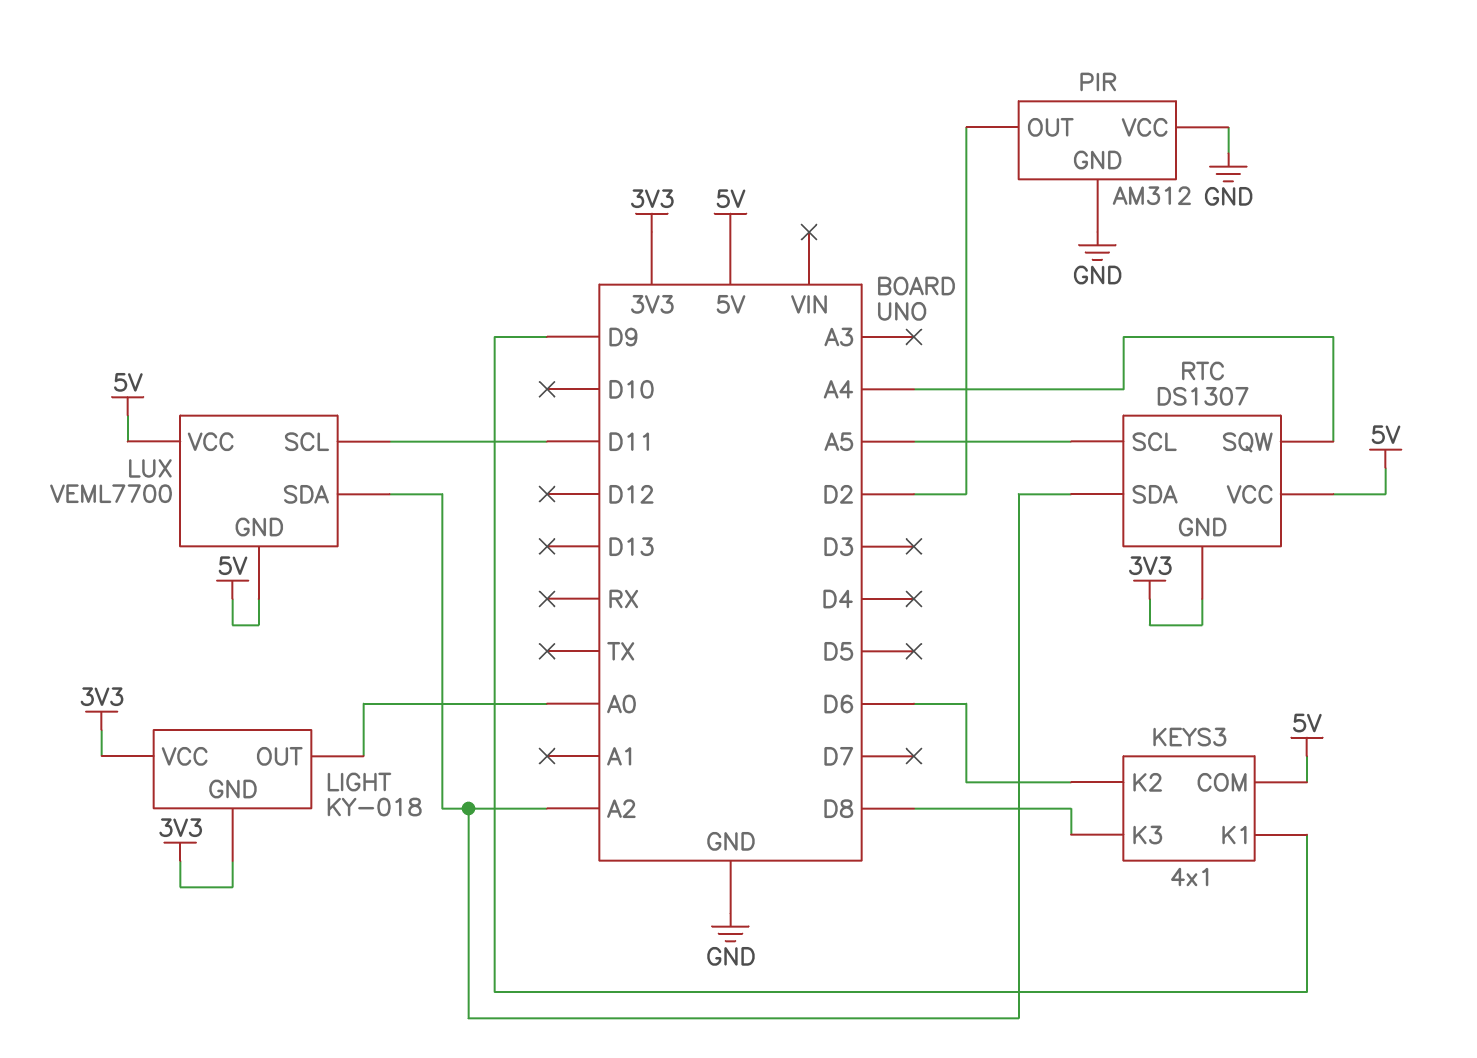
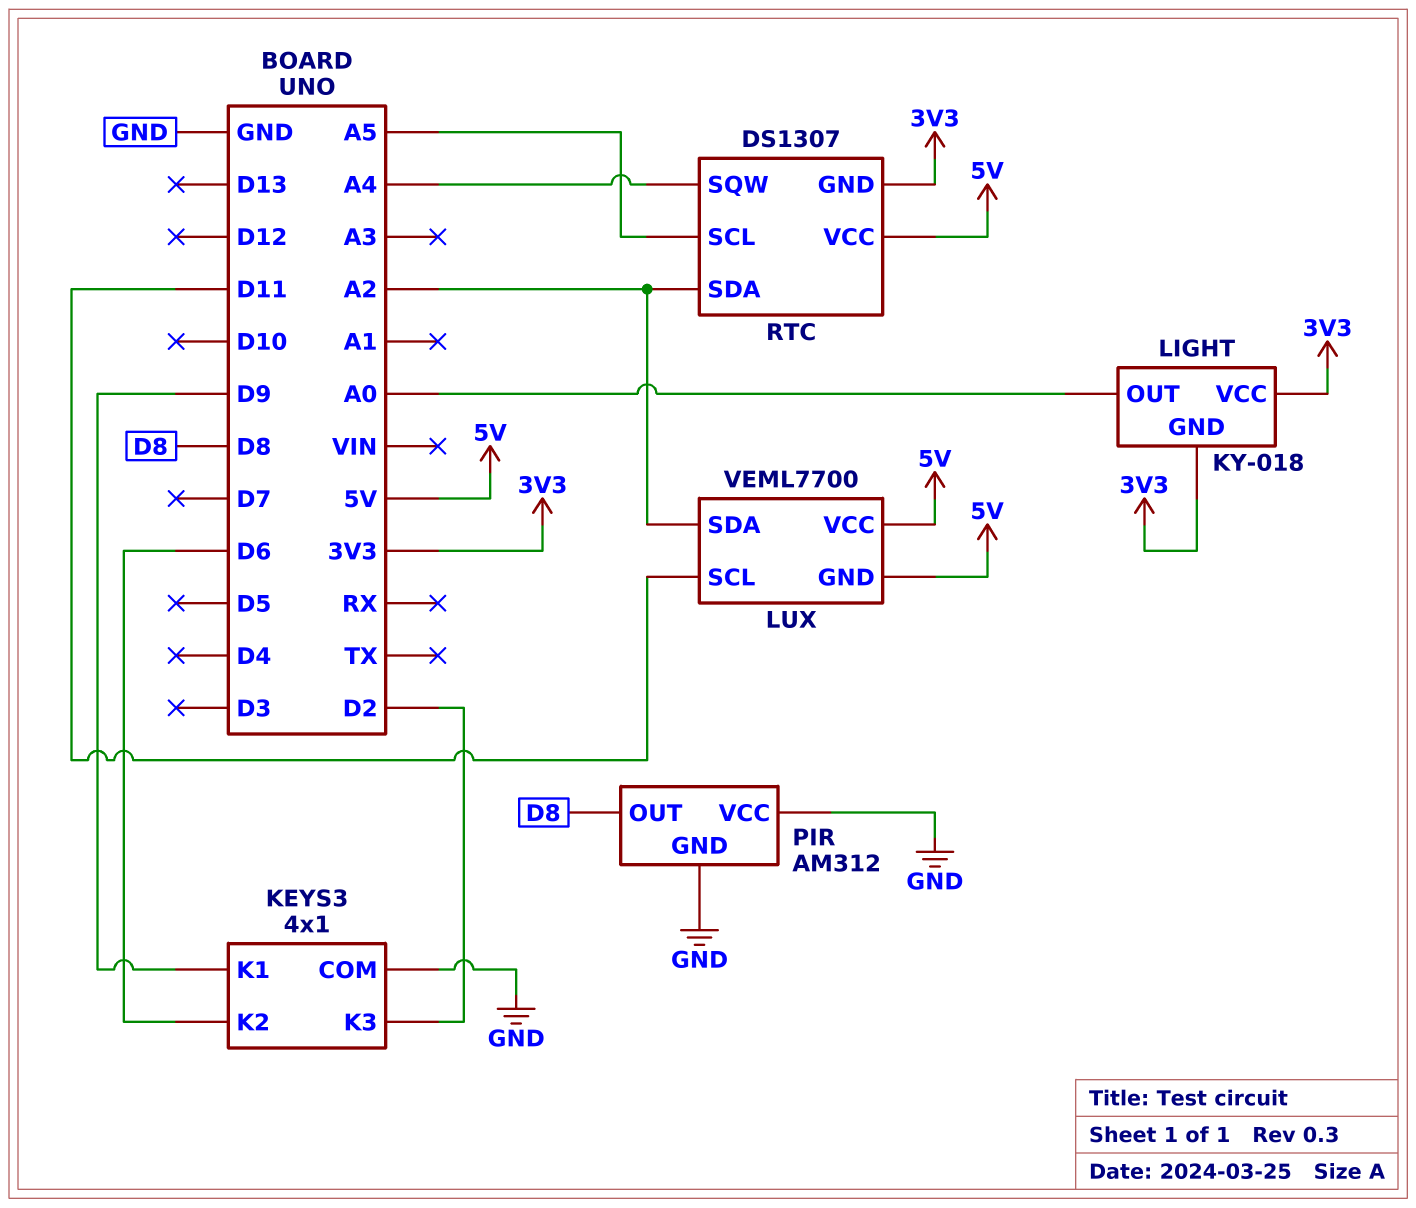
KEYS3 pin COM: 5V -> GND
KEYS3 pin K3: D8 -> D2
PIR pin OUT: D2 -> D8

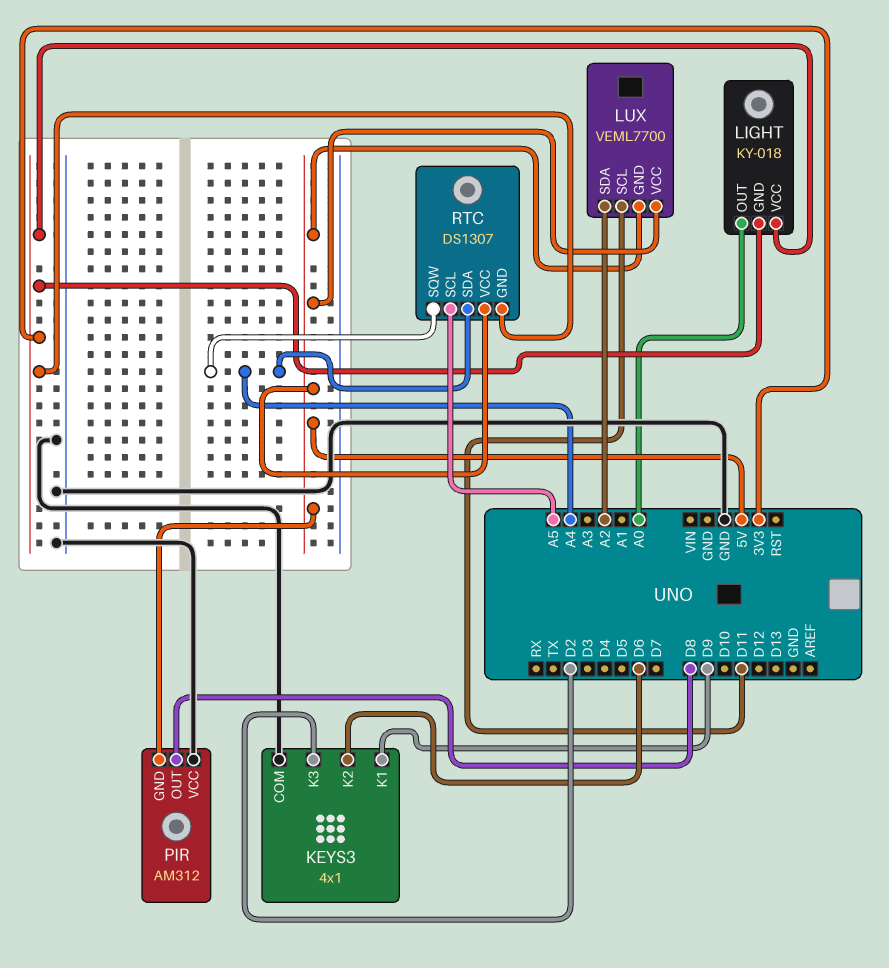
PIR pin GND: GND -> 5V
RTC pin SDA: A2 -> A4

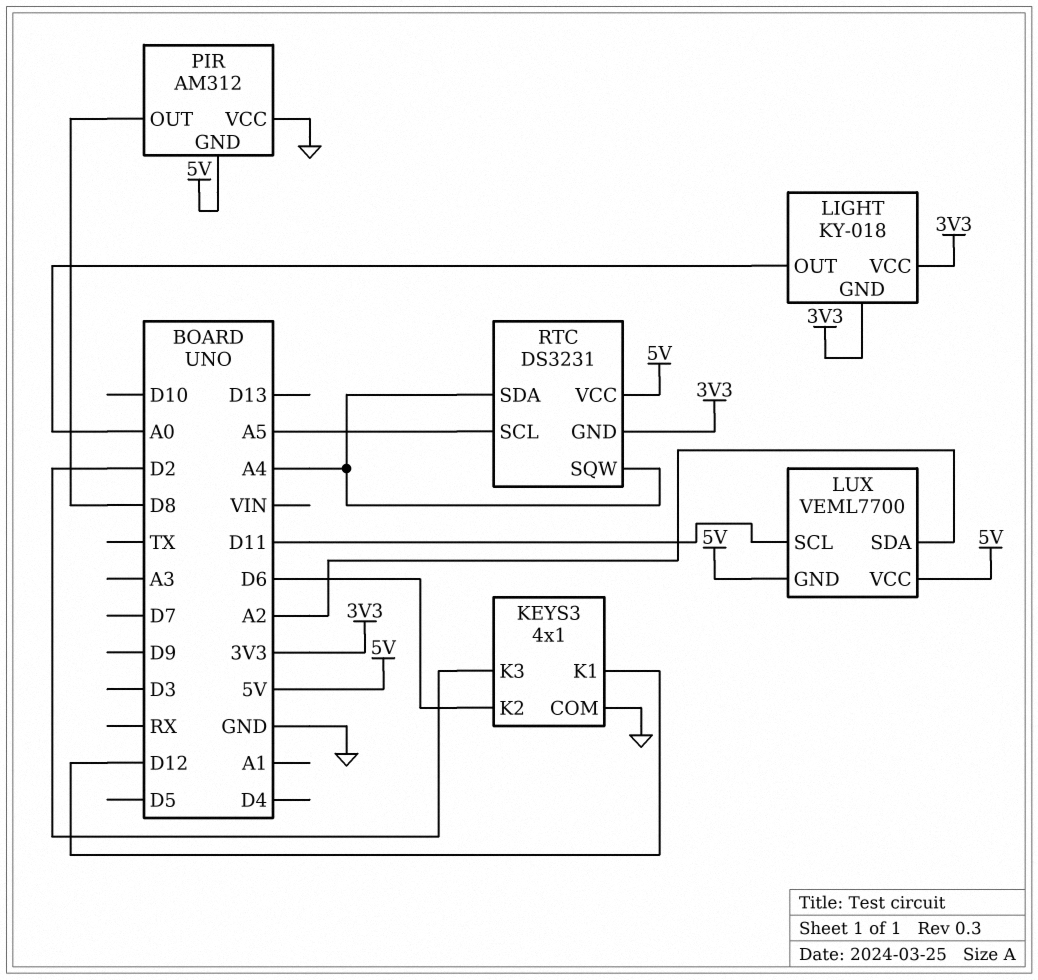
KEYS3 pin K1: D9 -> D12
RTC: DS1307 -> DS3231

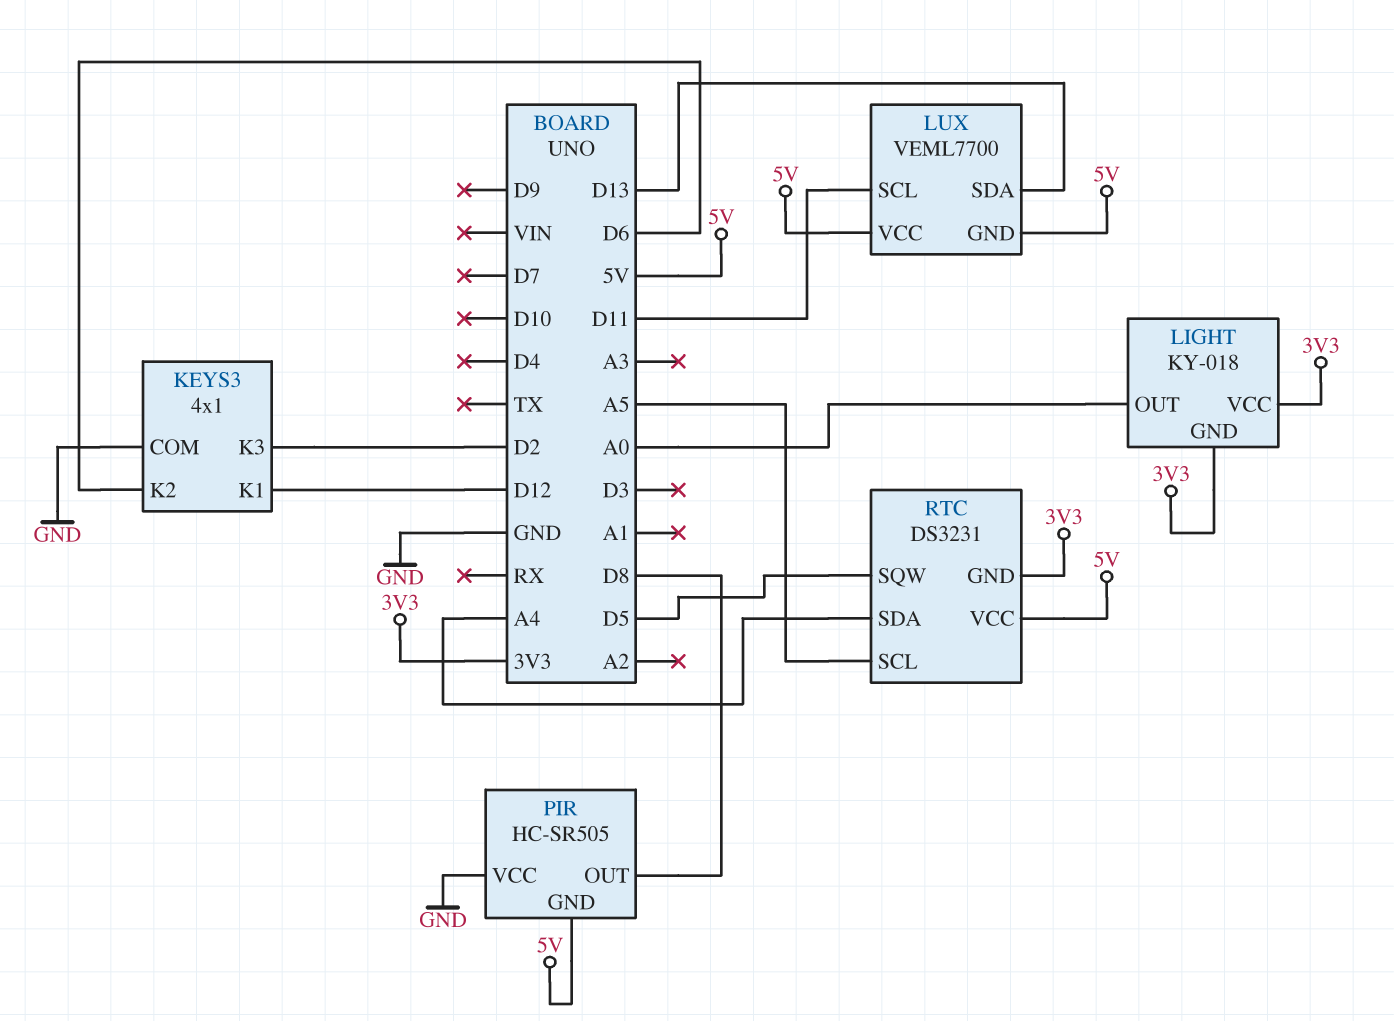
LUX pin SDA: A2 -> D13
PIR: AM312 -> HC-SR505
RTC pin SQW: A4 -> D5

